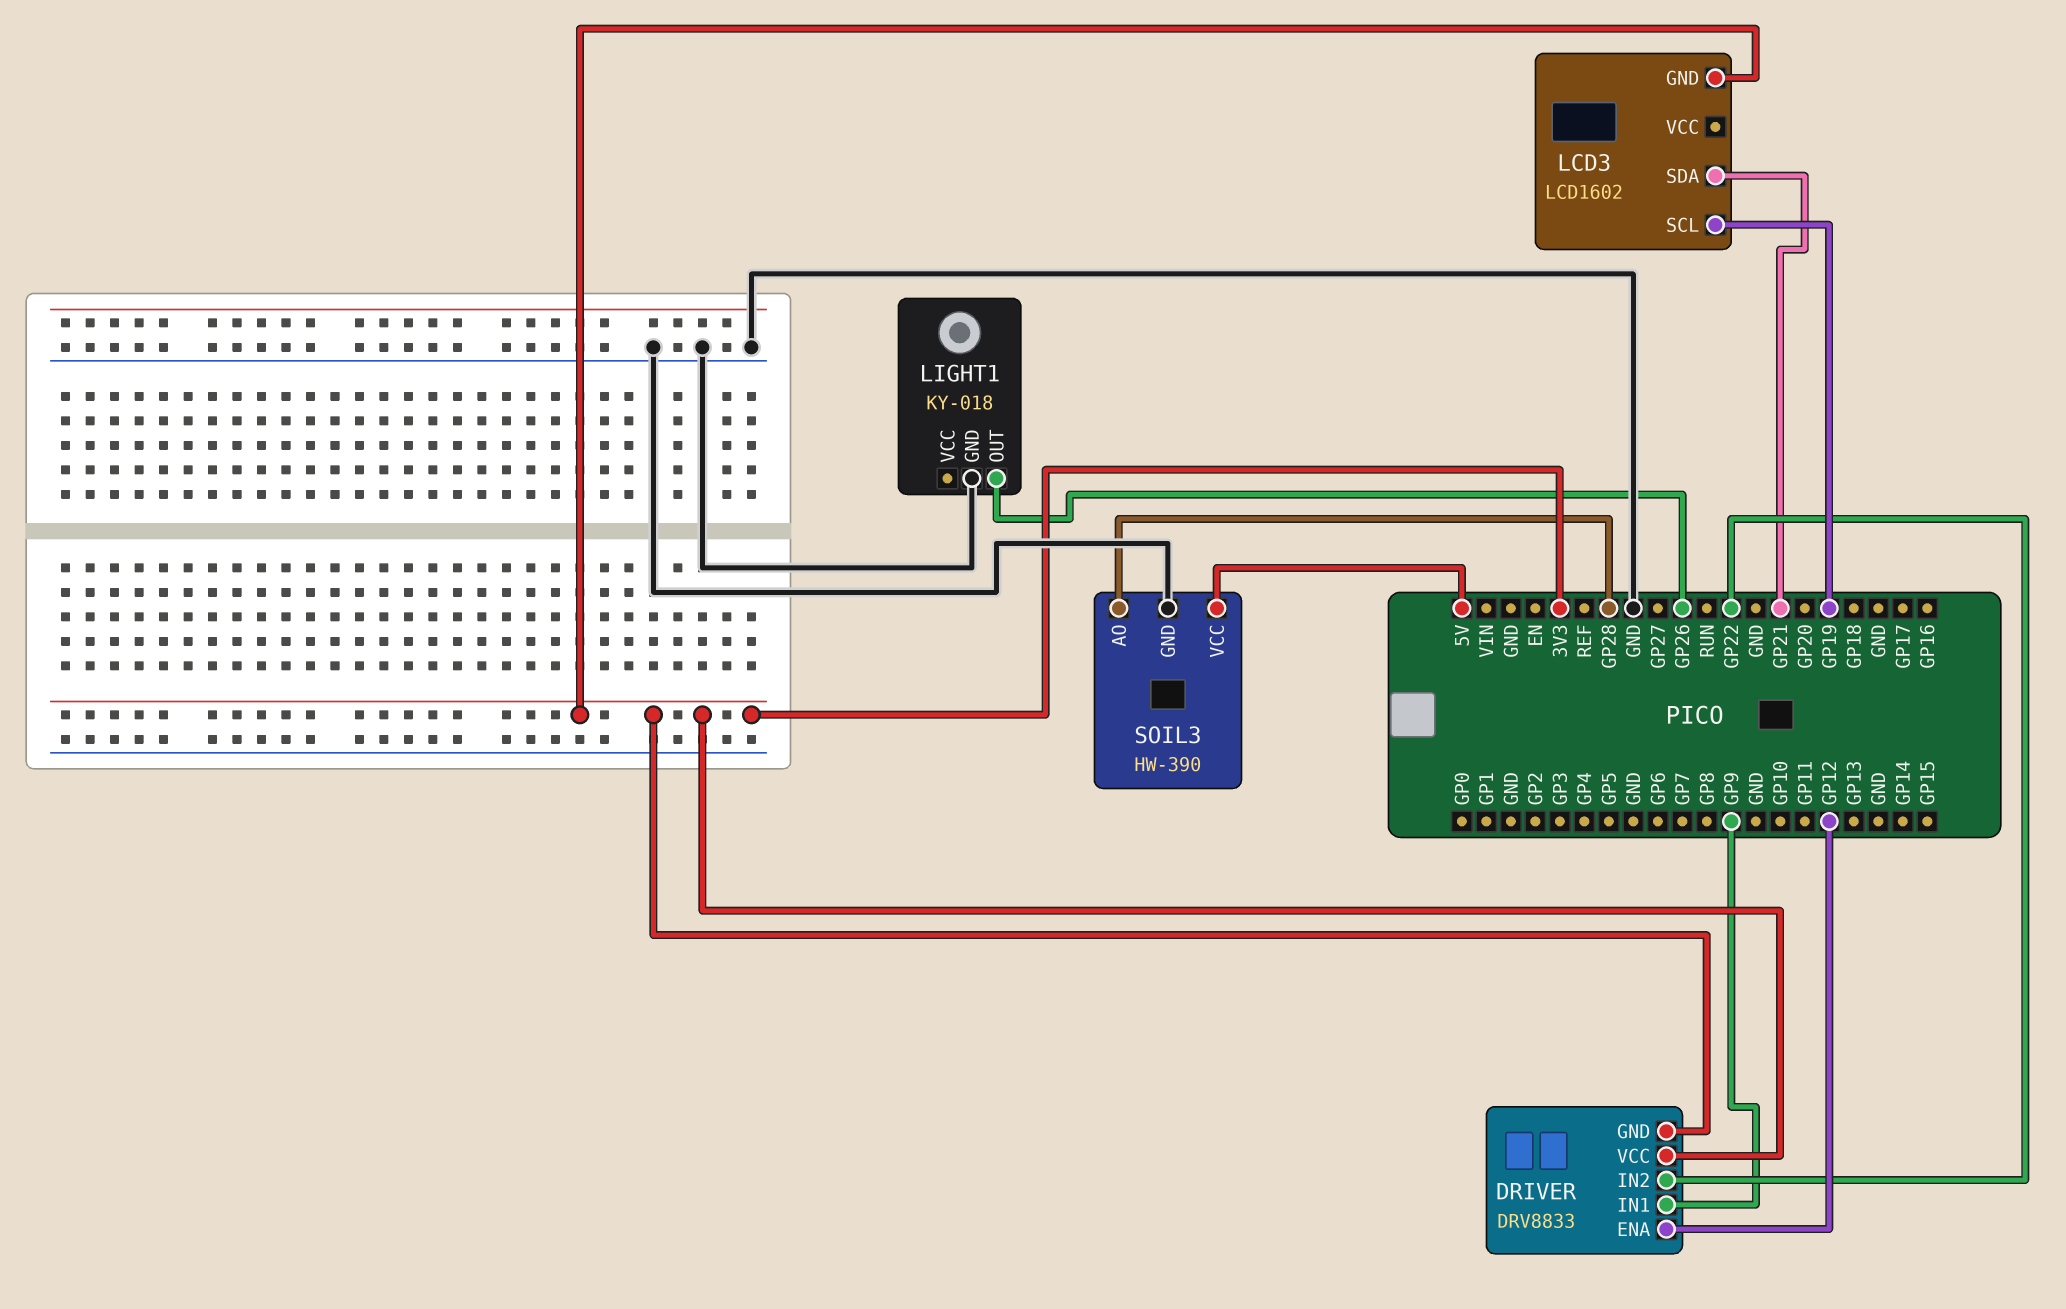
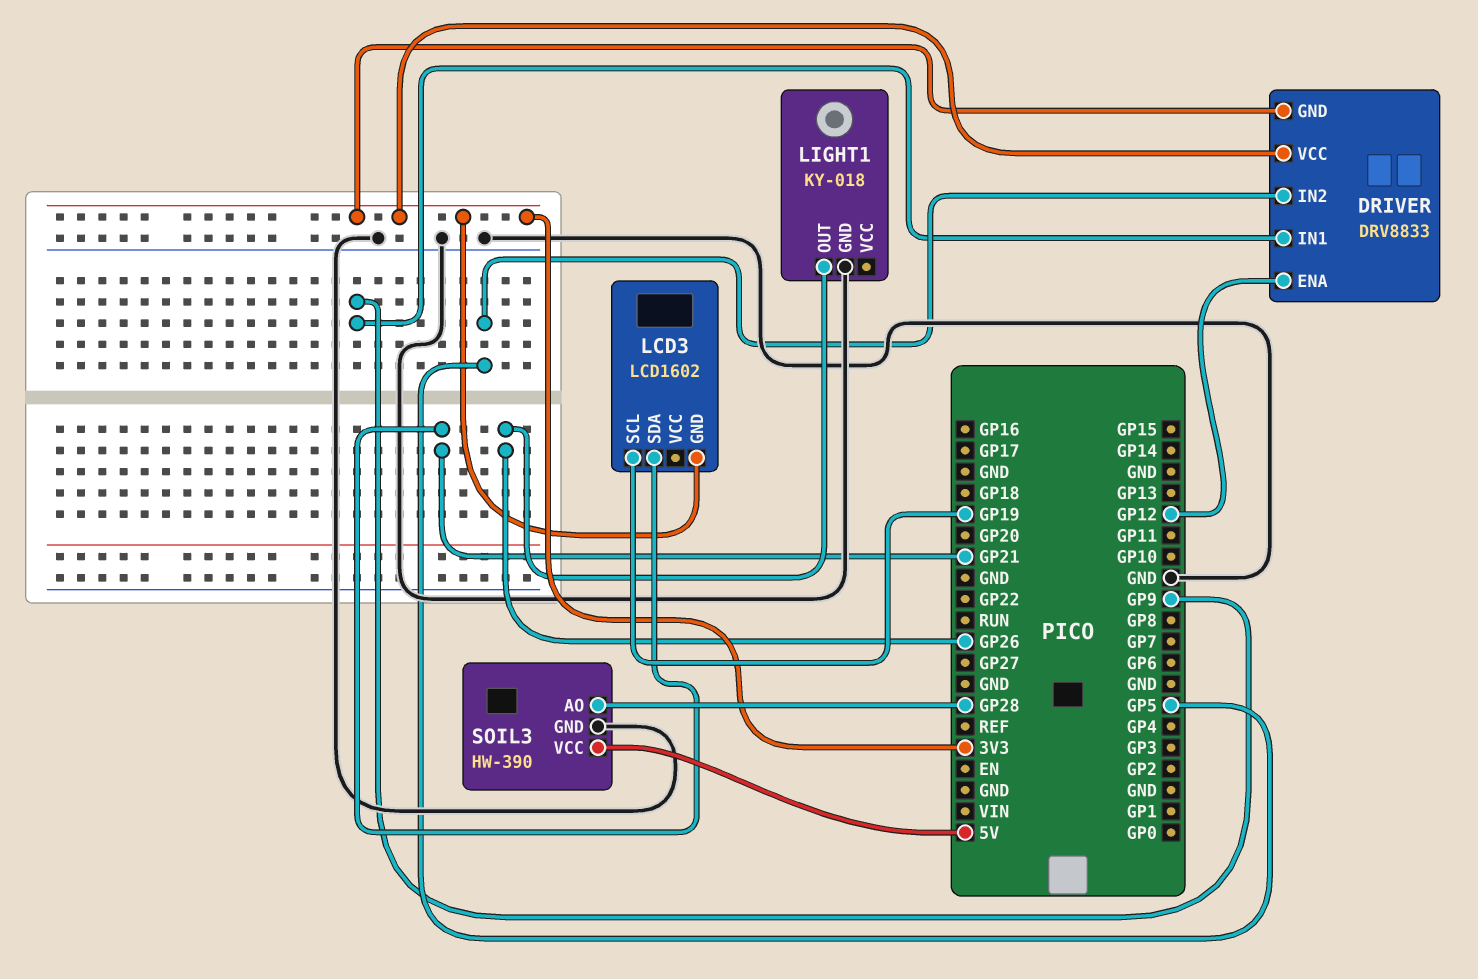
DRIVER pin IN2: GP22 -> GP5

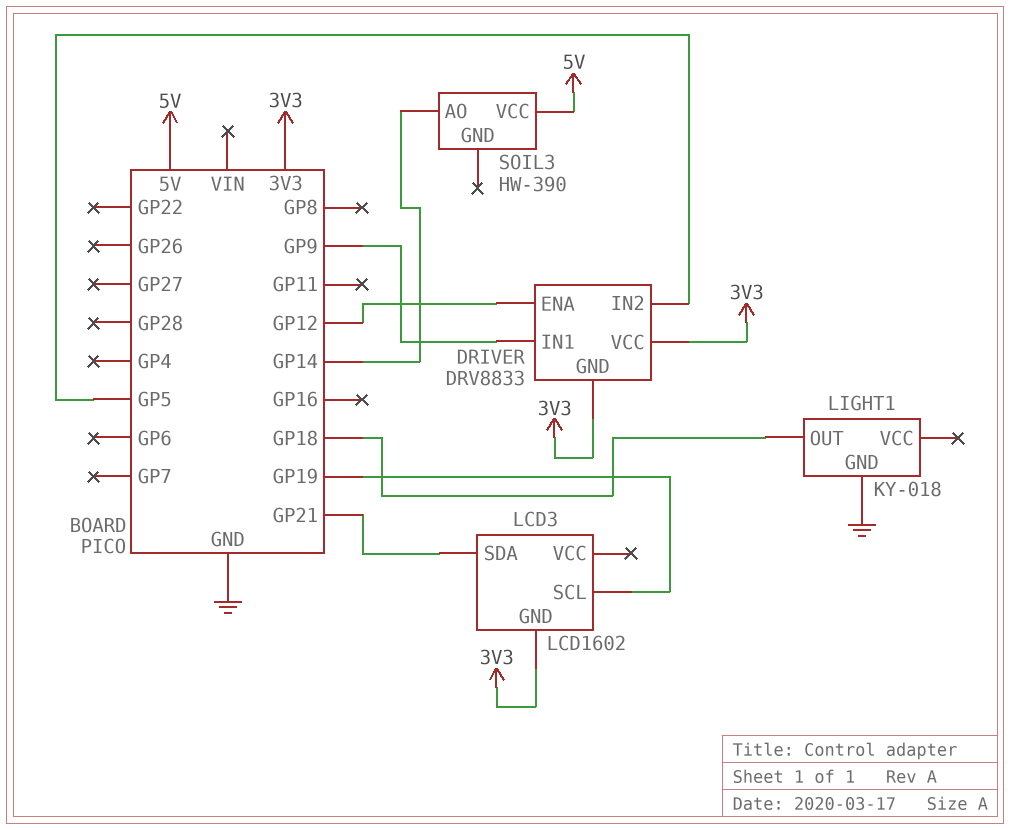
LIGHT1 pin OUT: GP26 -> GP18
SOIL3 pin AO: GP28 -> GP14
SOIL3 pin GND: GND -> none

